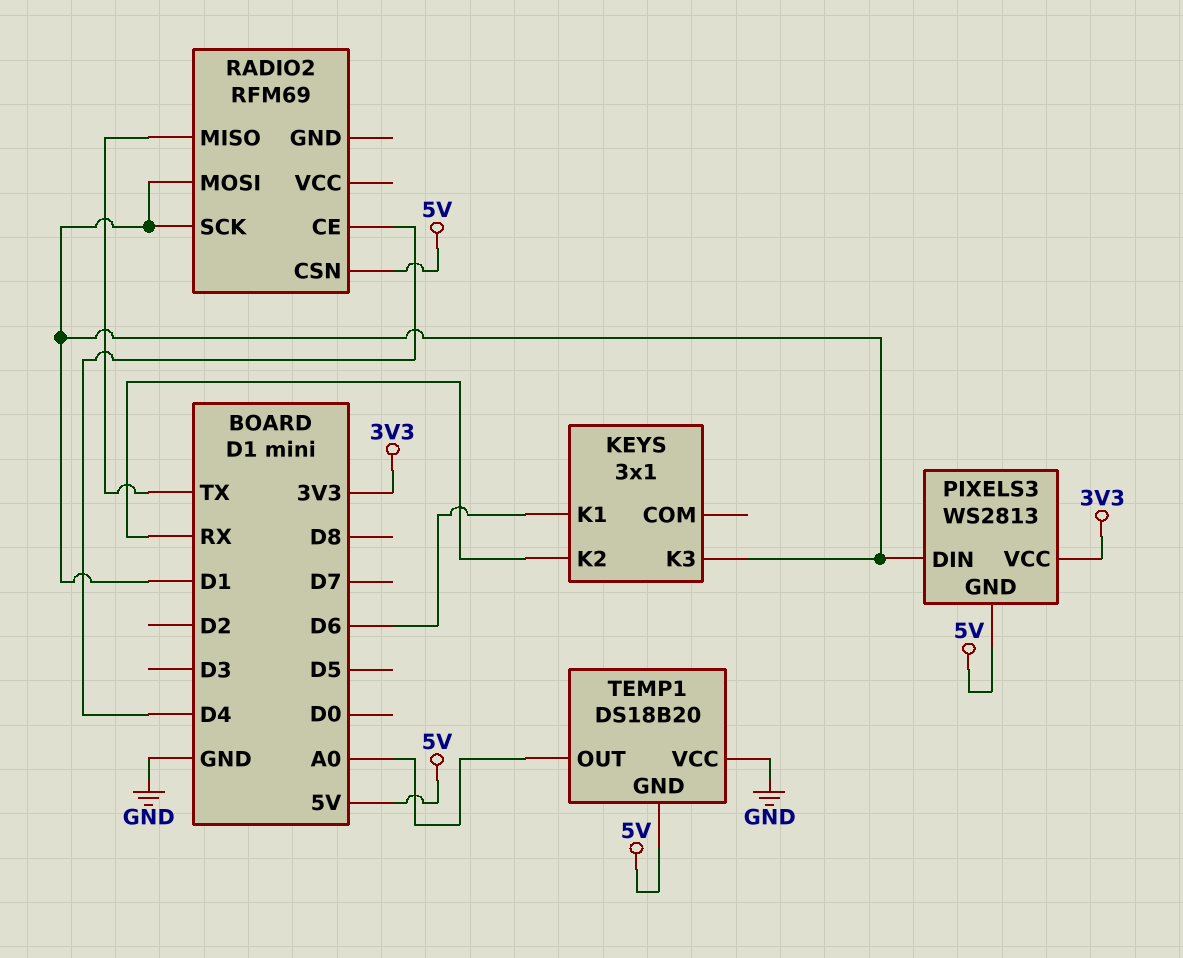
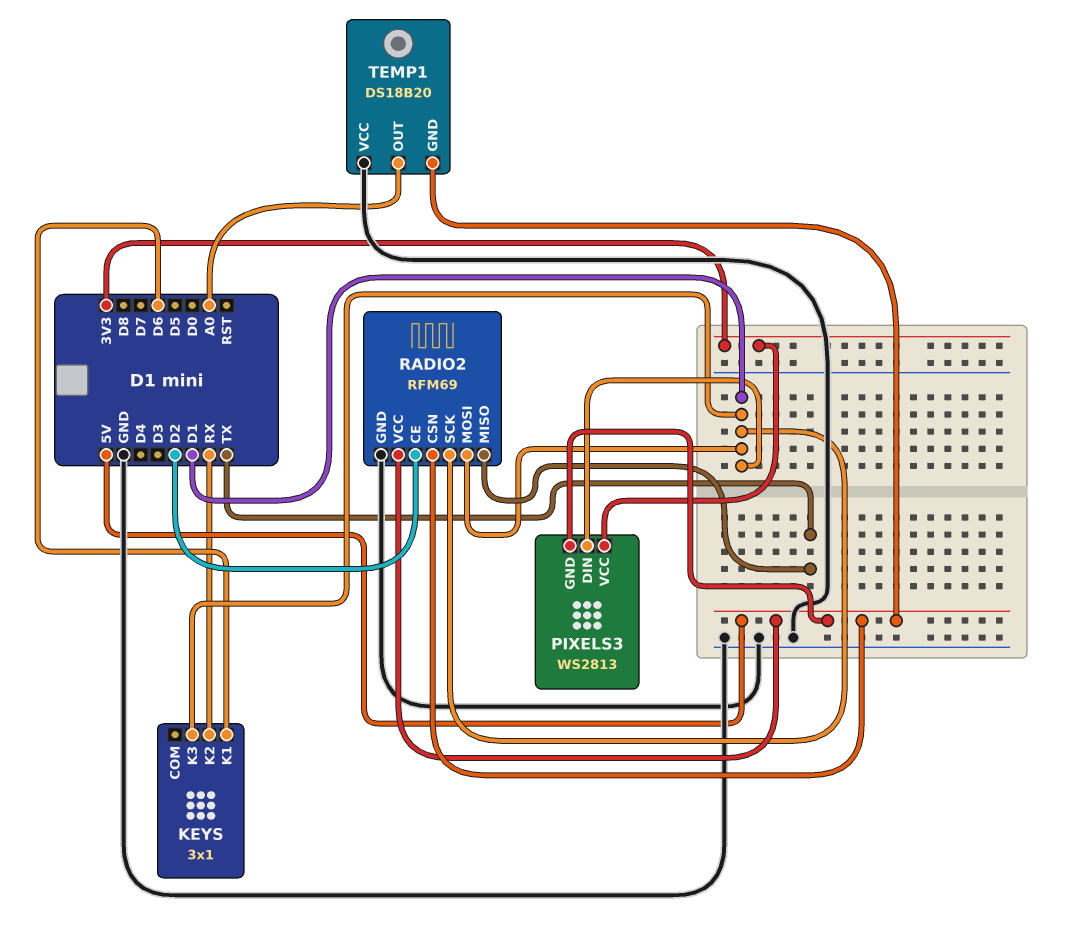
RADIO2 pin CE: D4 -> D2
RADIO2 pin GND: none -> GND
RADIO2 pin VCC: none -> 5V

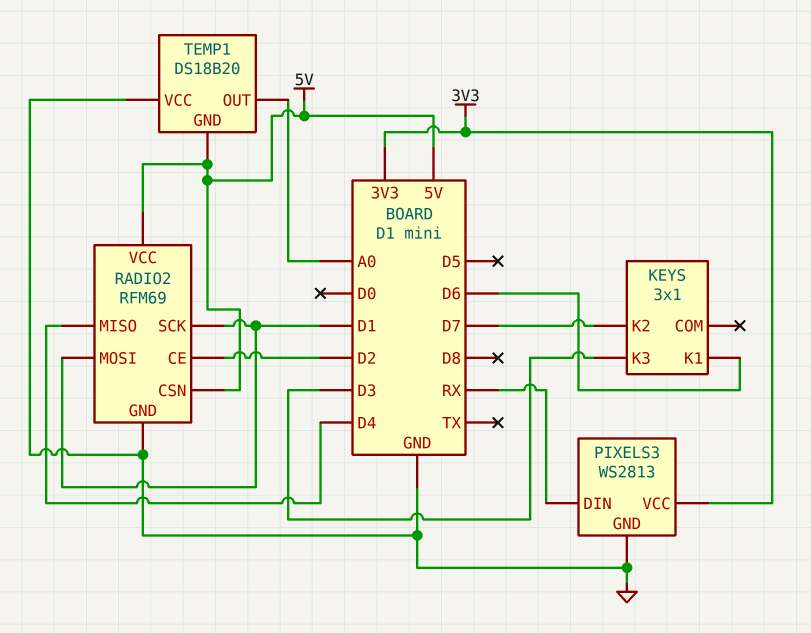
KEYS pin K2: RX -> D7
KEYS pin K3: D1 -> D3
PIXELS3 pin DIN: D1 -> RX
PIXELS3 pin GND: 5V -> GND
RADIO2 pin MISO: TX -> D4

